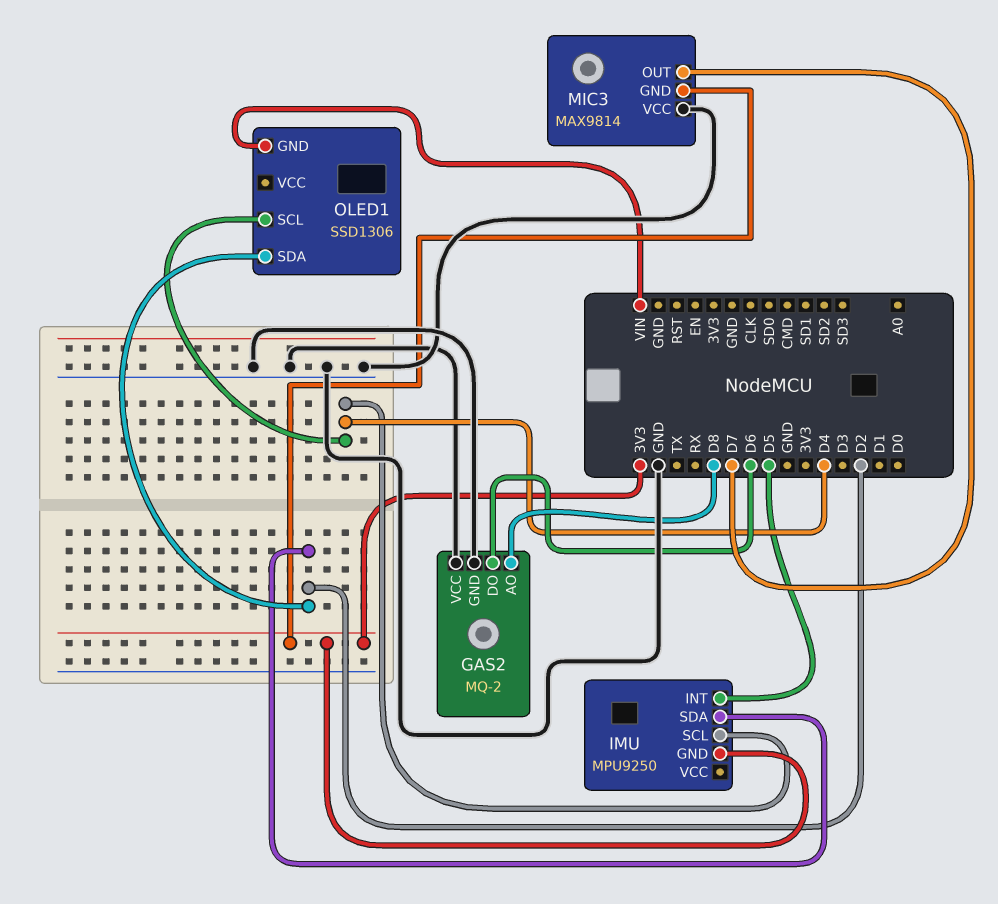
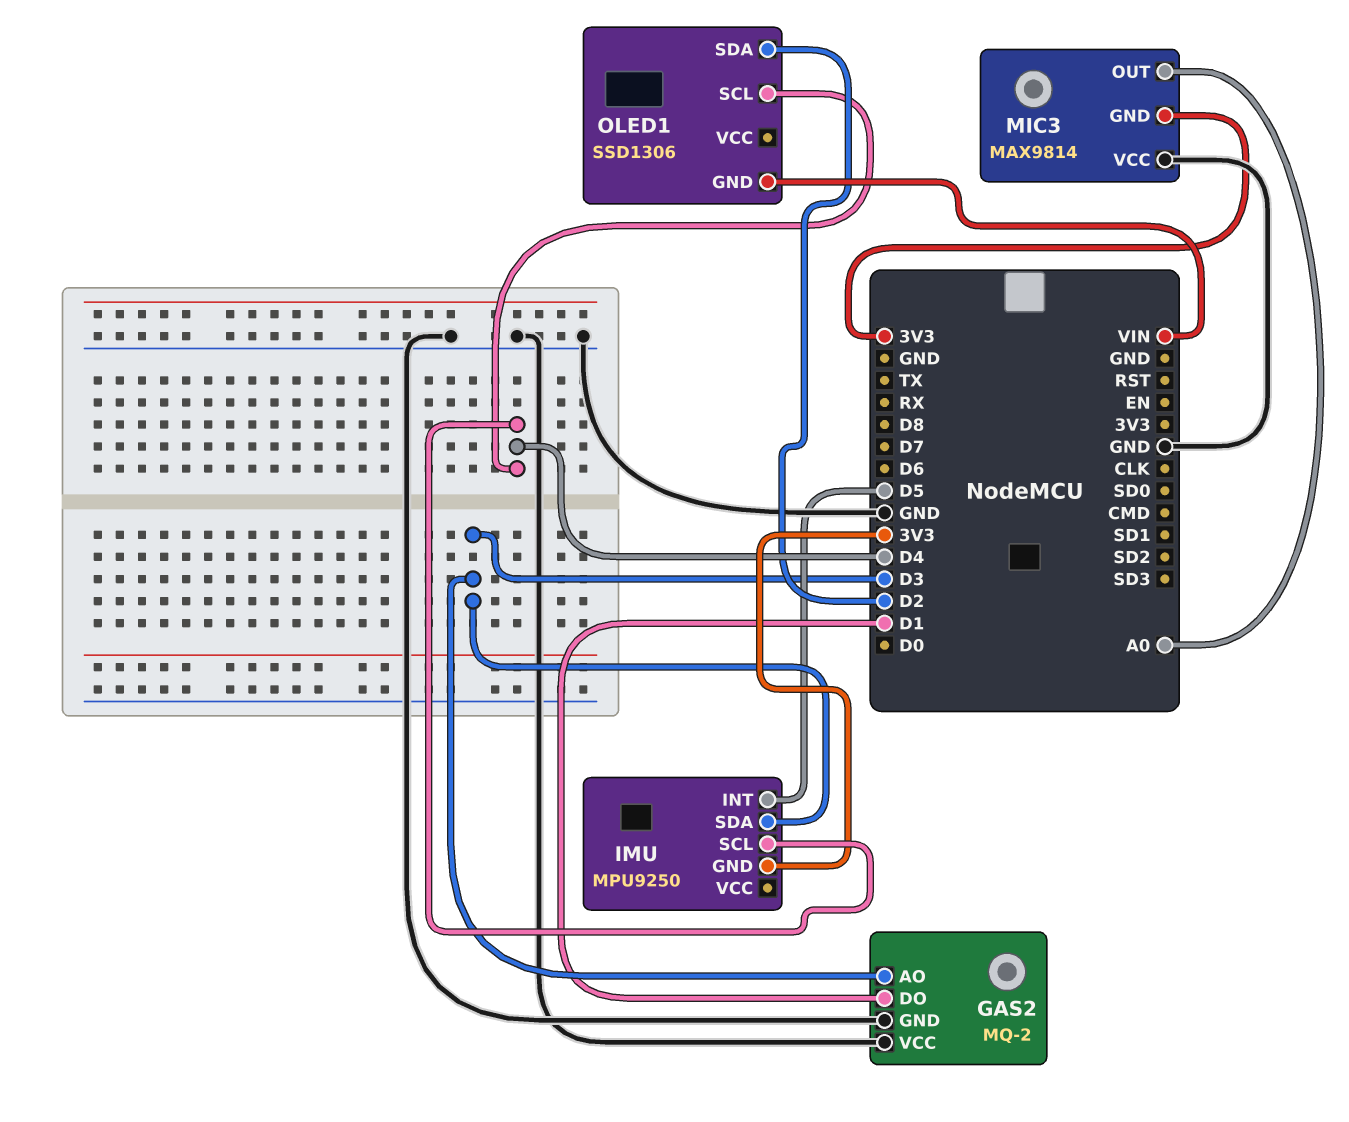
GAS2 pin AO: D8 -> D3
GAS2 pin DO: D6 -> D1
IMU pin SDA: D2 -> D3
MIC3 pin OUT: D7 -> A0

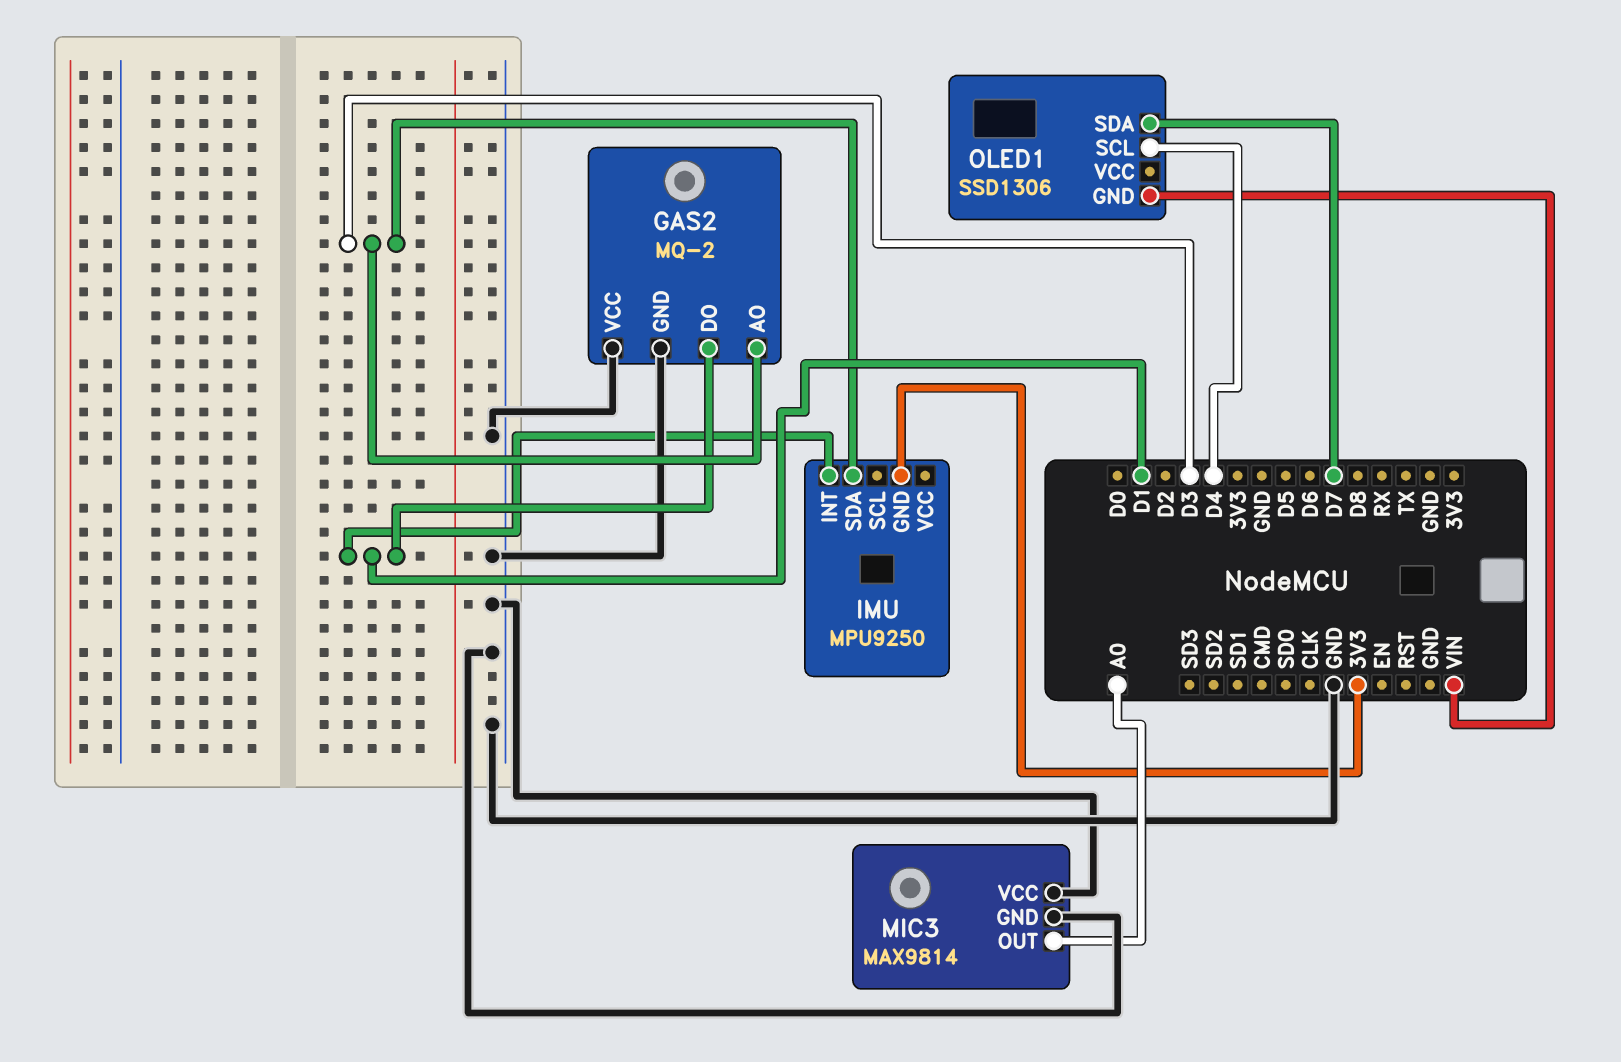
IMU pin INT: D5 -> D1
IMU pin SCL: D4 -> none
MIC3 pin GND: 3V3 -> GND
OLED1 pin SDA: D2 -> D7

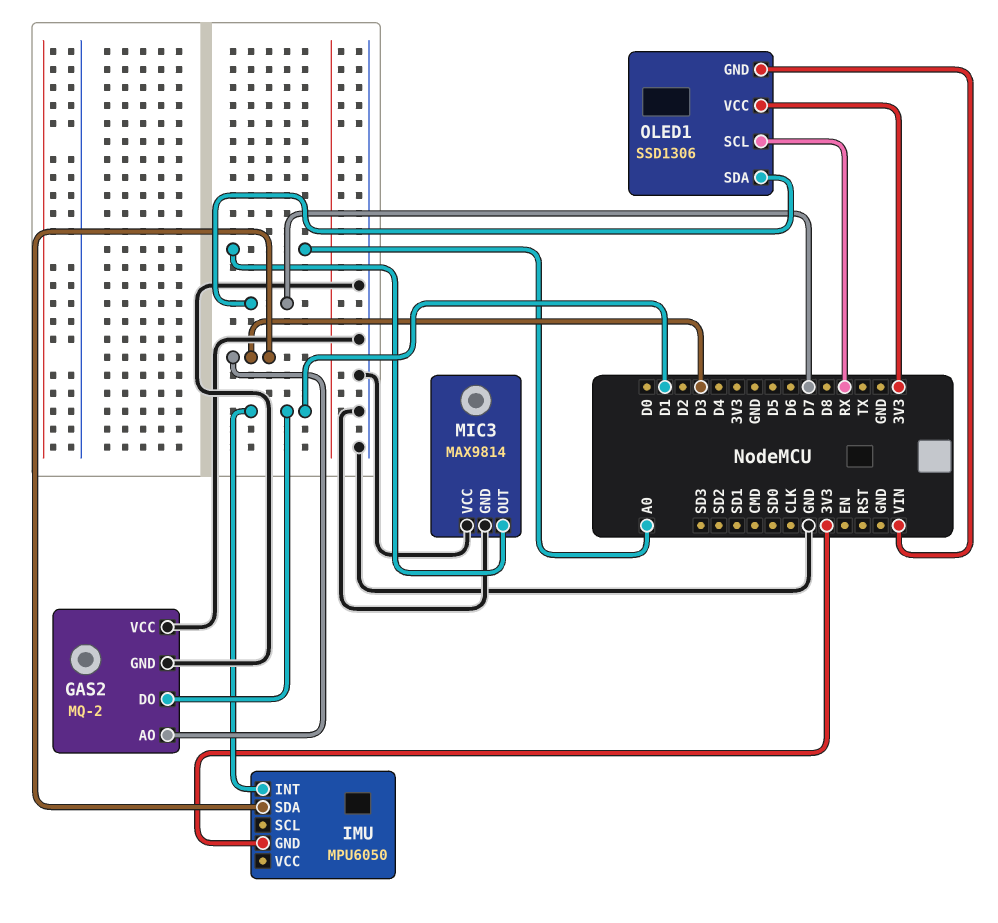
IMU: MPU9250 -> MPU6050
OLED1 pin SCL: D4 -> RX
OLED1 pin VCC: none -> 3V3

